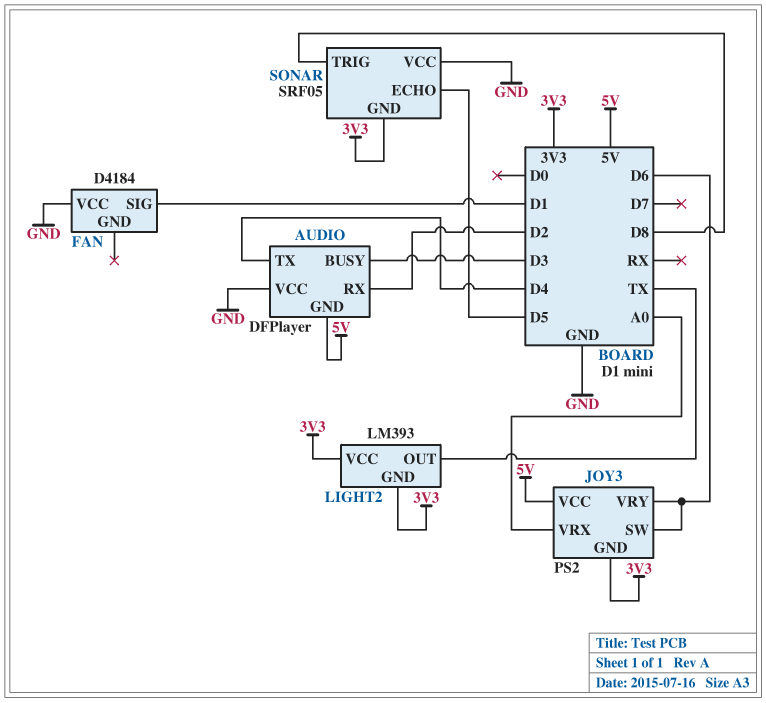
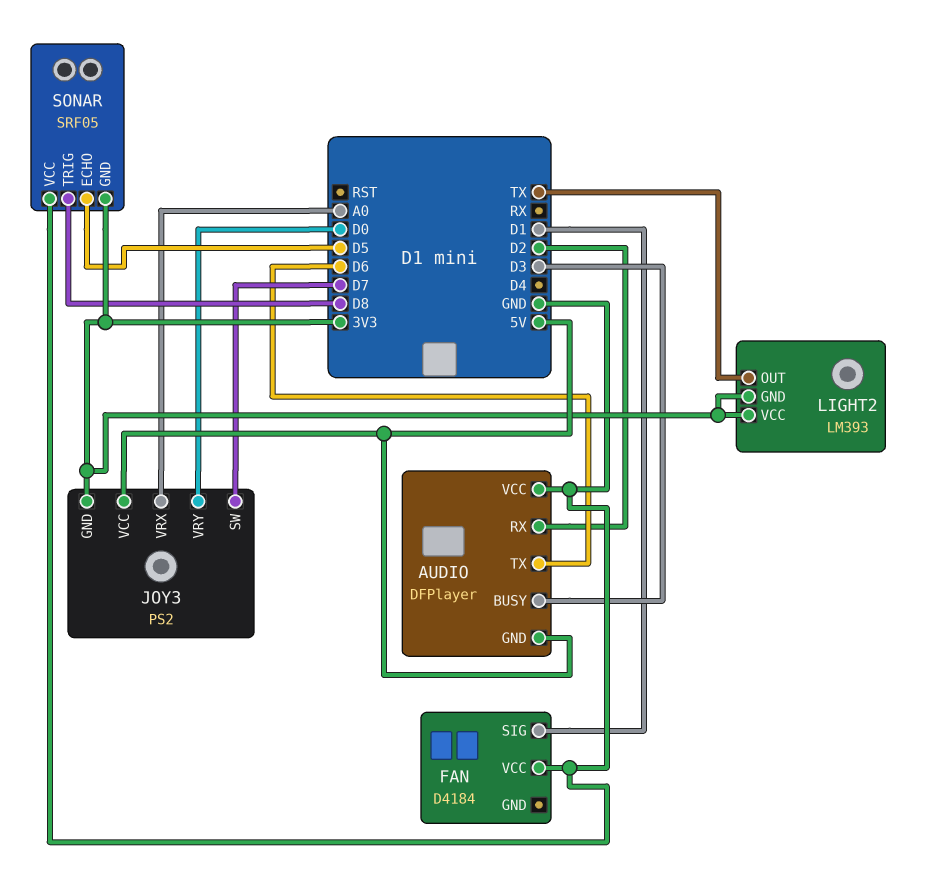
AUDIO pin TX: D4 -> D6
JOY3 pin SW: D6 -> D7
JOY3 pin VRY: D6 -> D0

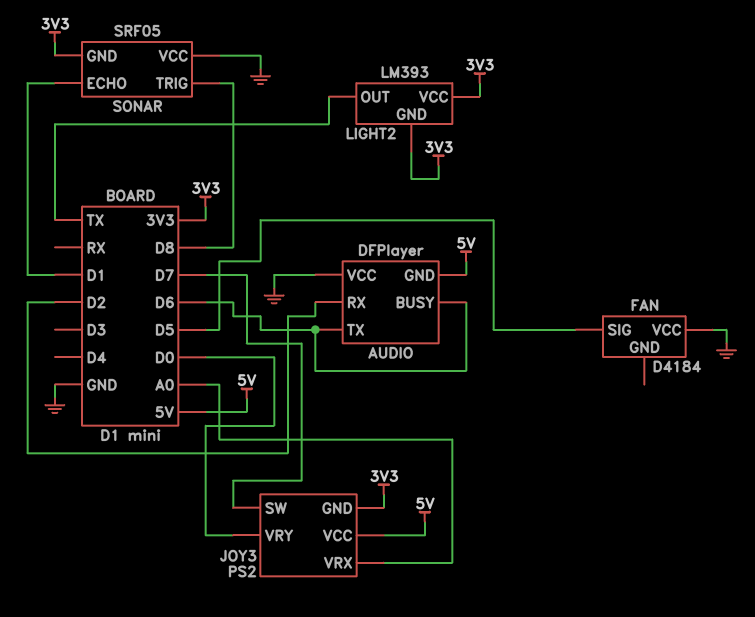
AUDIO pin BUSY: D3 -> D6
FAN pin SIG: D1 -> D5
SONAR pin ECHO: D5 -> D1

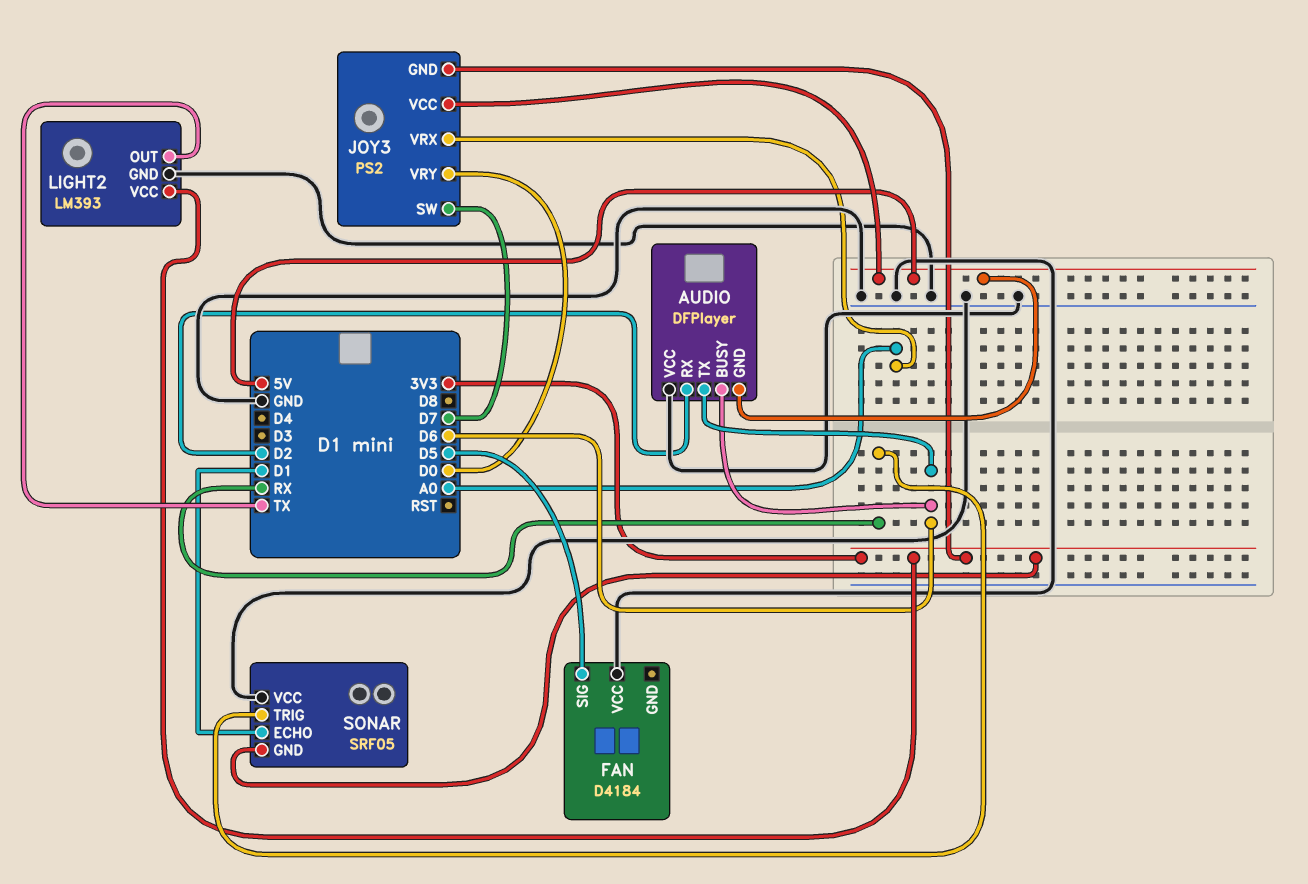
LIGHT2 pin GND: 3V3 -> GND
SONAR pin TRIG: D8 -> RX

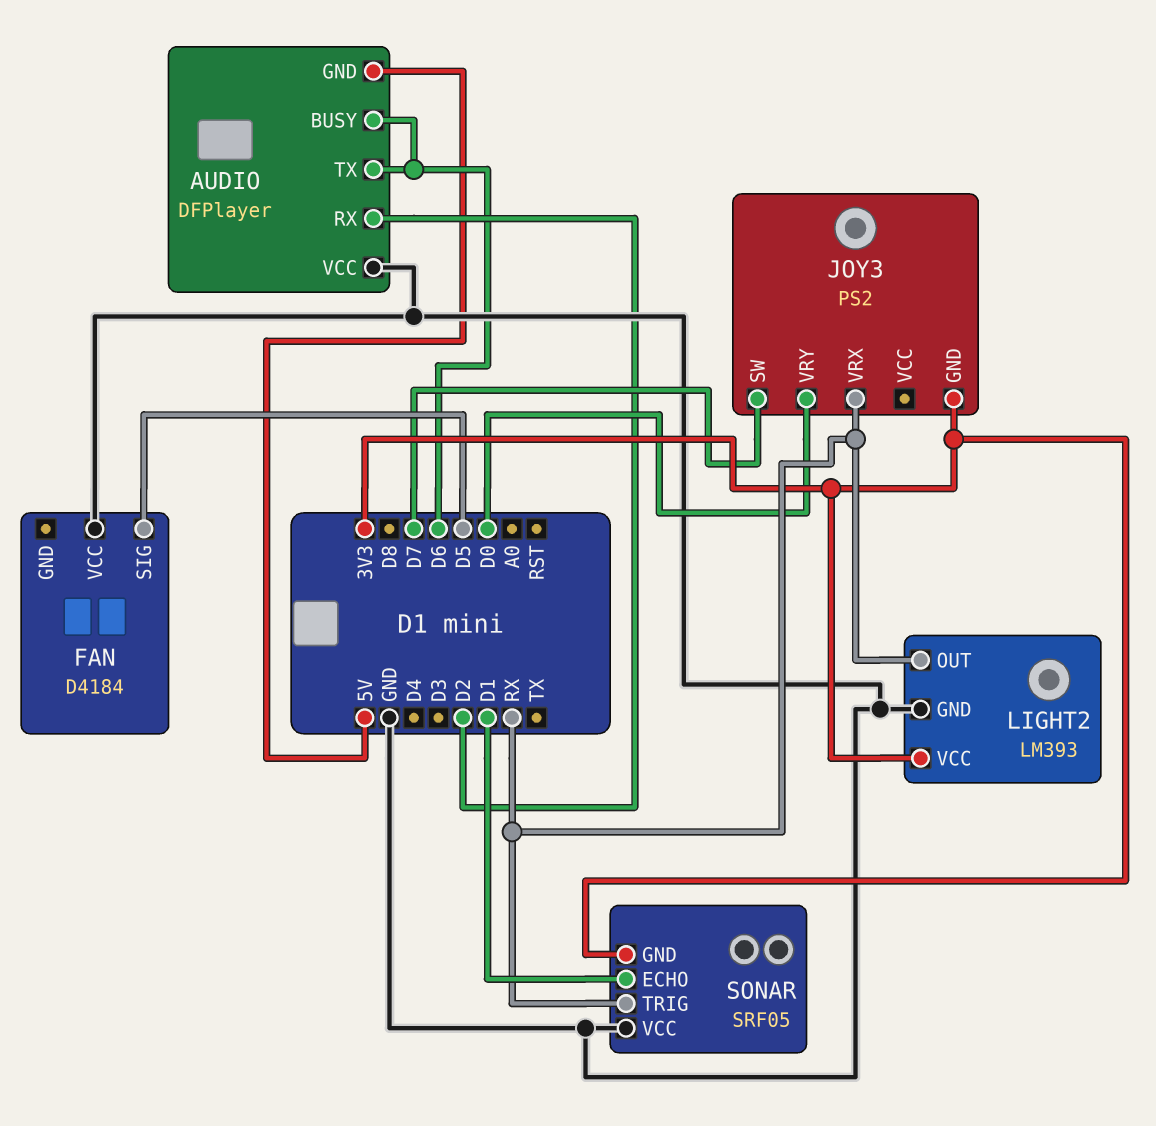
JOY3 pin VCC: 5V -> none
JOY3 pin VRX: A0 -> RX
LIGHT2 pin OUT: TX -> RX

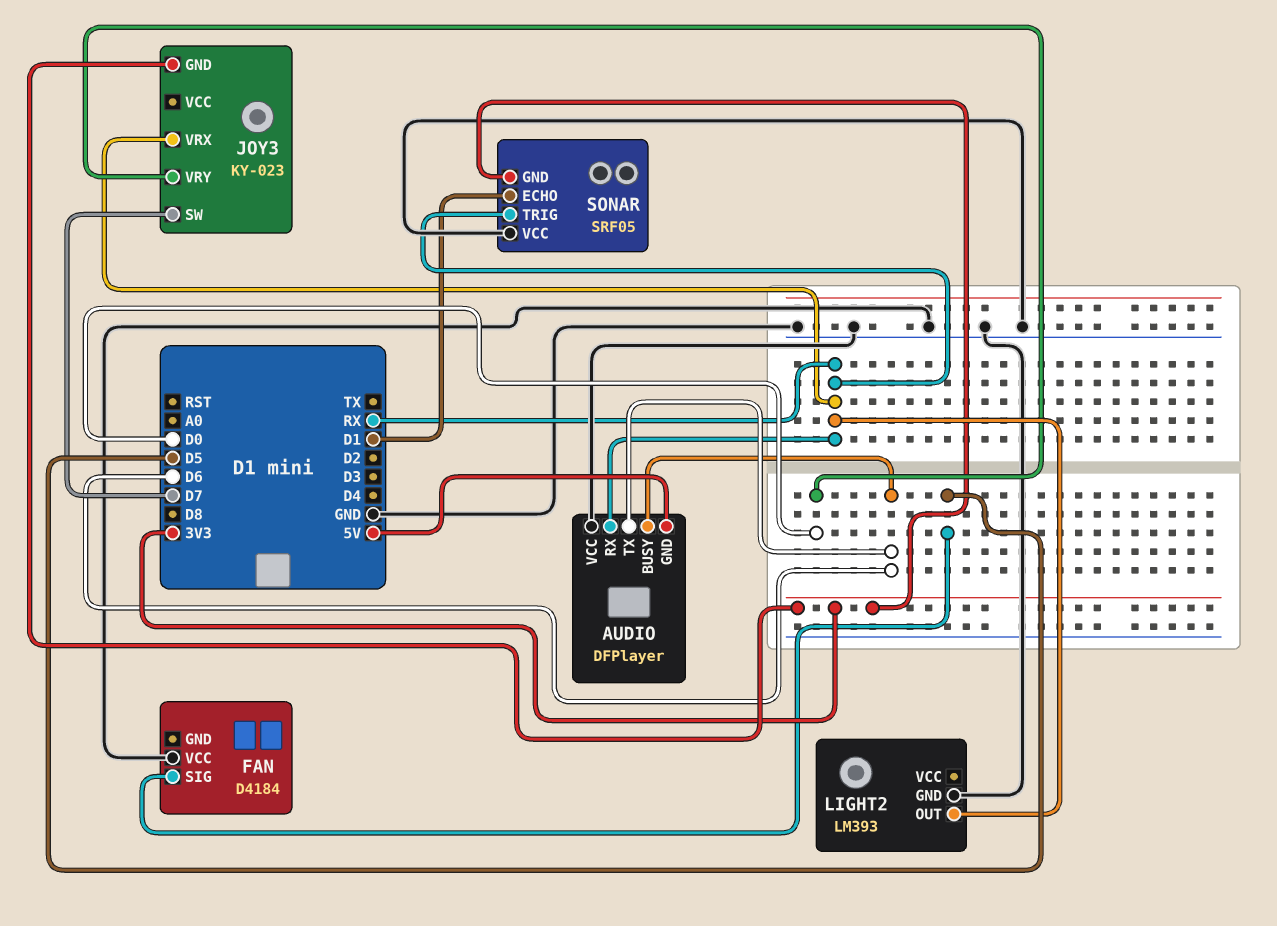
AUDIO pin RX: D2 -> RX
JOY3: PS2 -> KY-023
LIGHT2 pin VCC: 3V3 -> none

